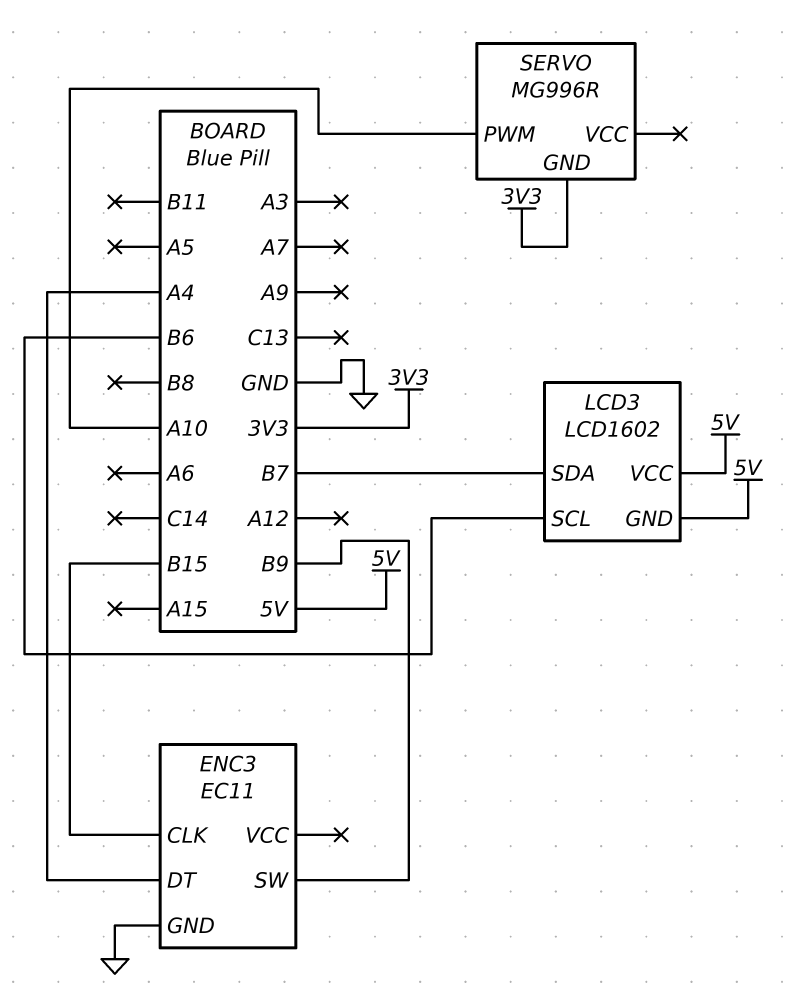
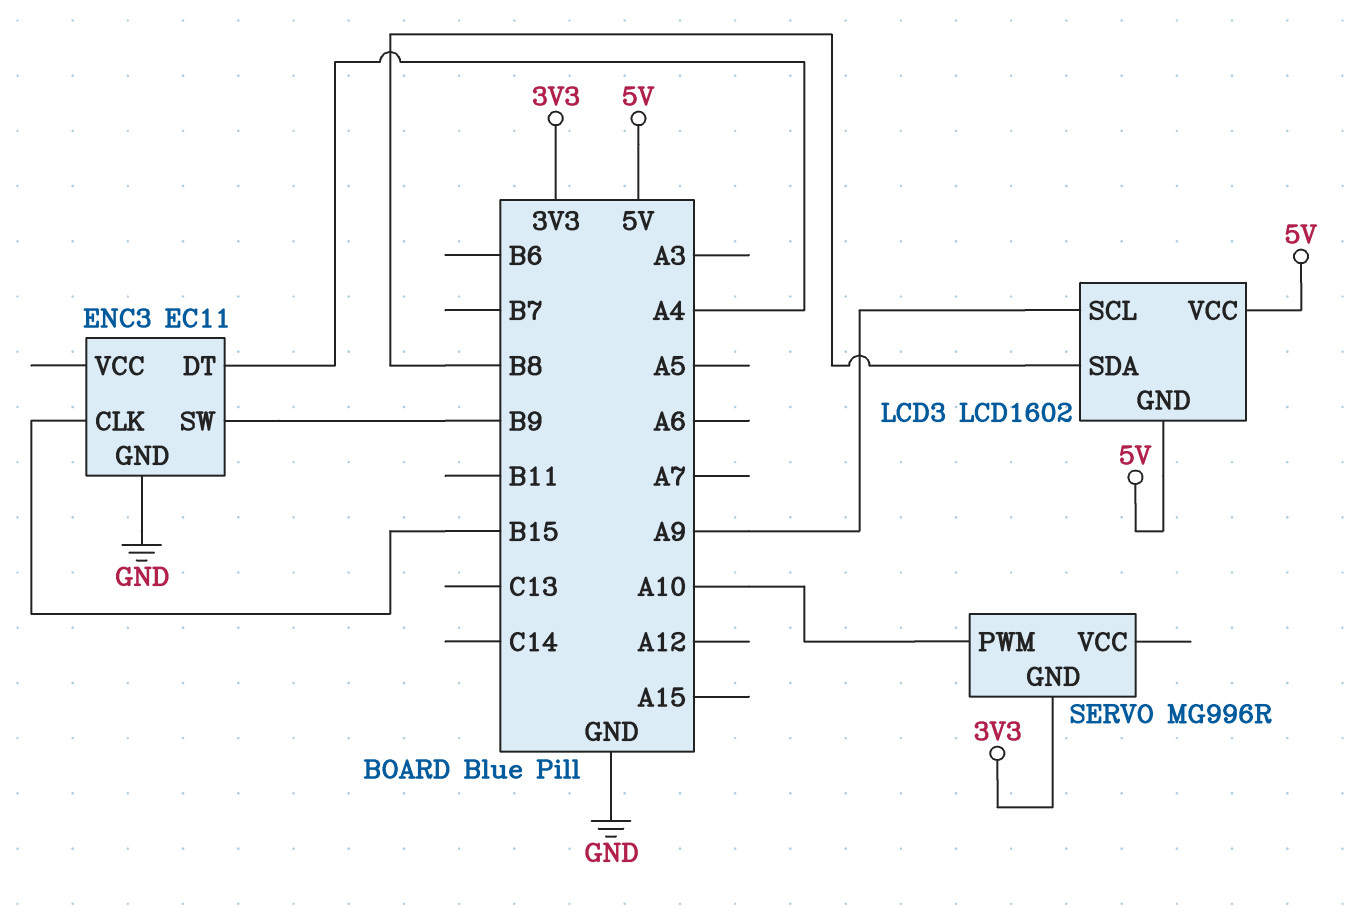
LCD3 pin SCL: B6 -> A9
LCD3 pin SDA: B7 -> B8

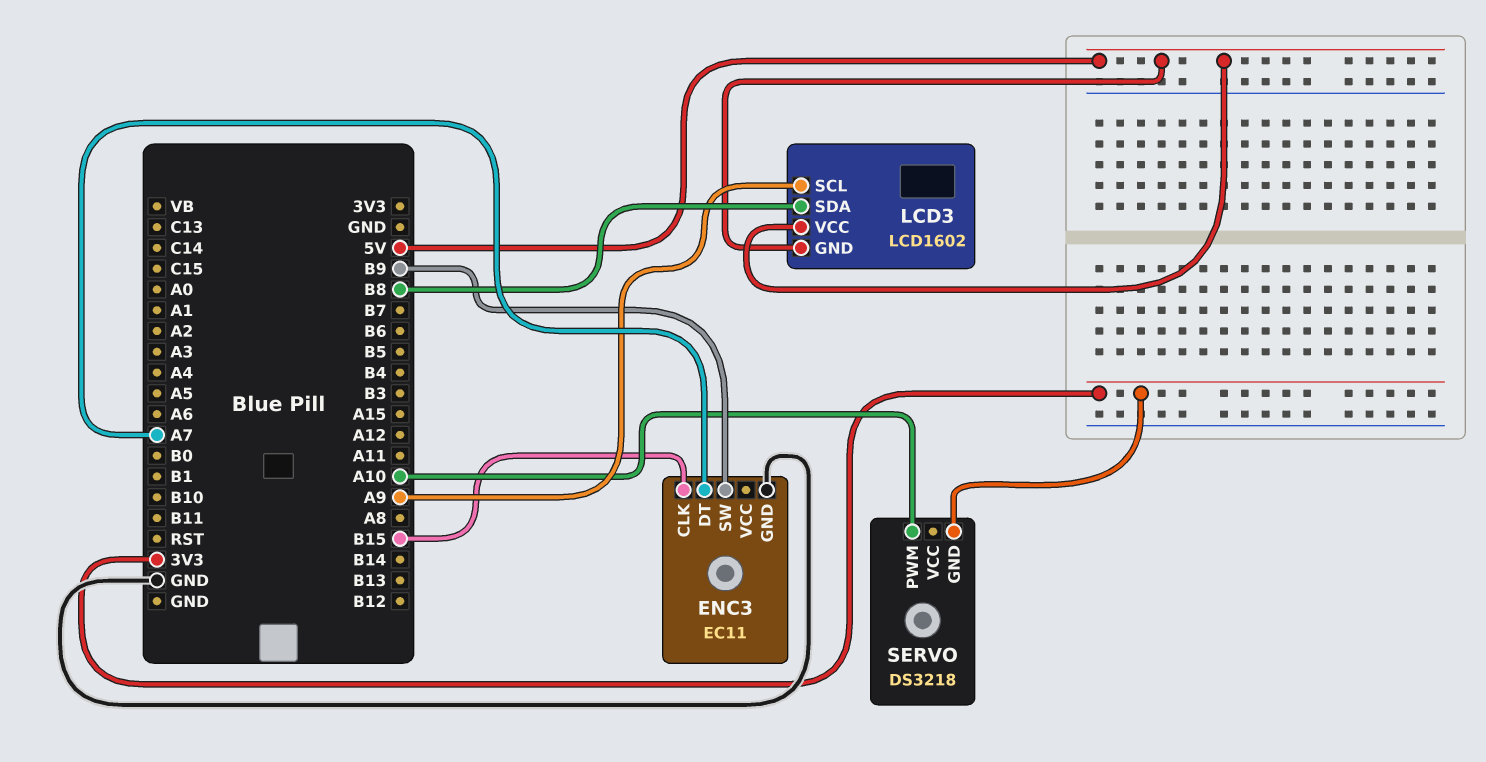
ENC3 pin DT: A4 -> A7
SERVO: MG996R -> DS3218

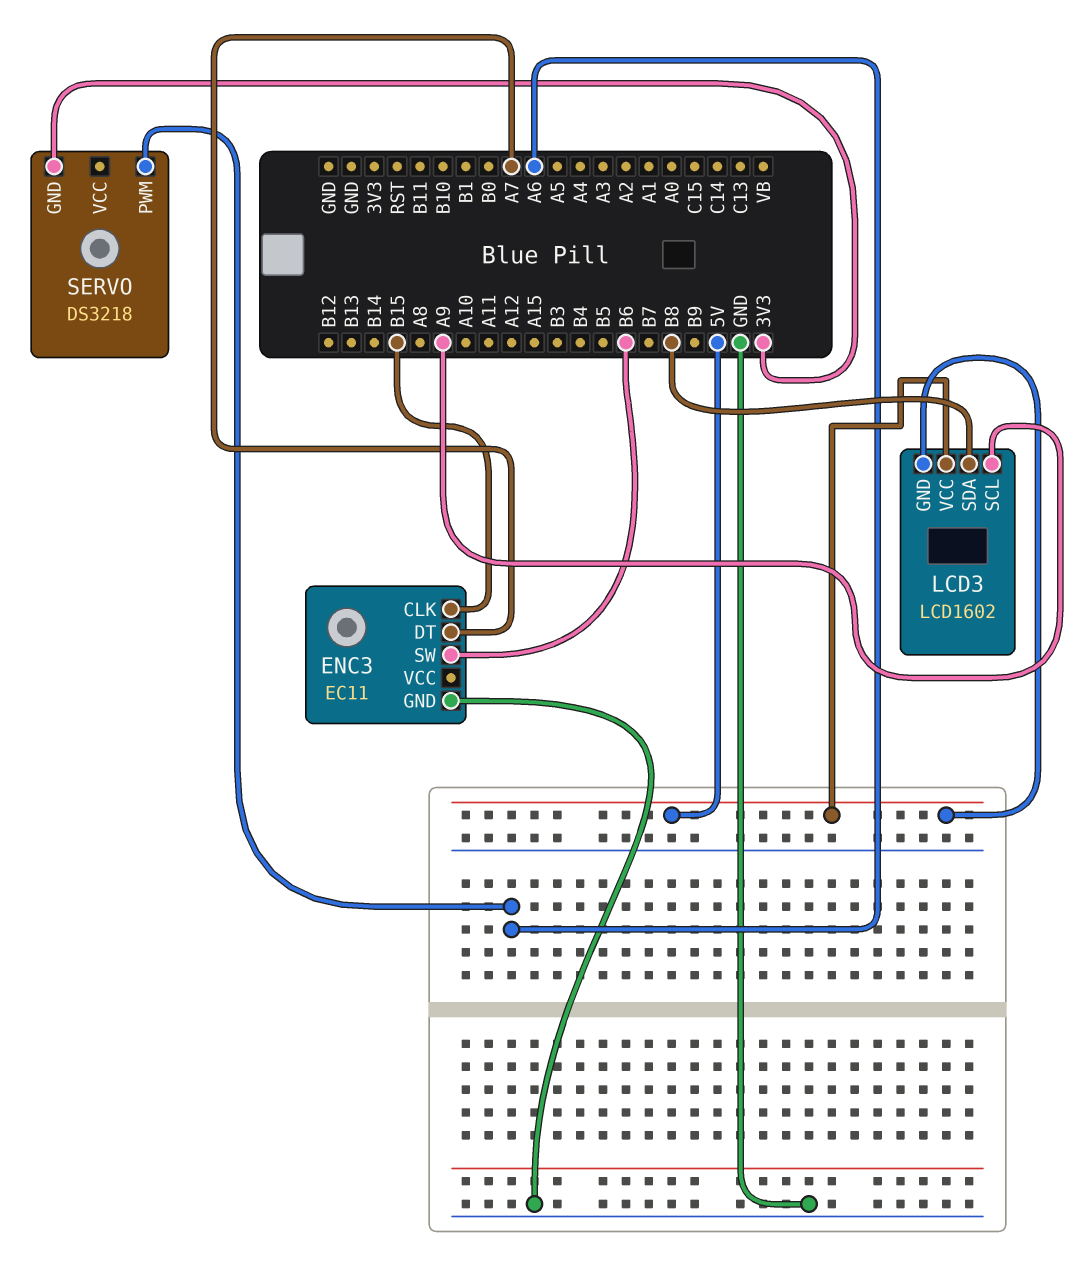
ENC3 pin SW: B9 -> B6
SERVO pin PWM: A10 -> A6

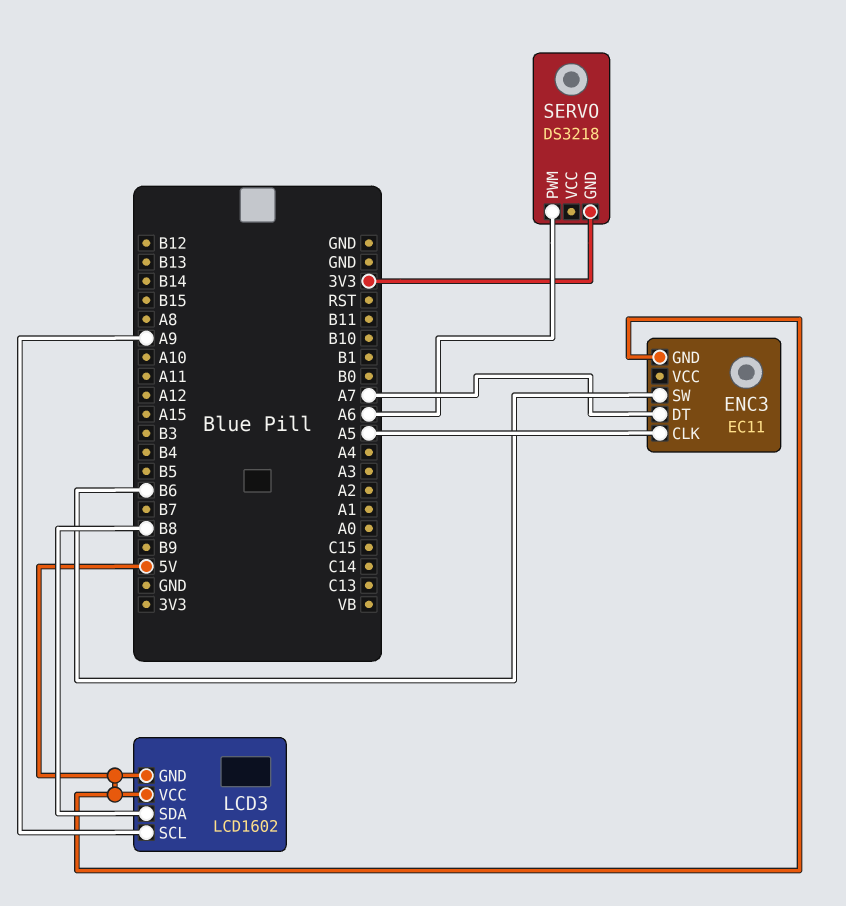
ENC3 pin CLK: B15 -> A5
ENC3 pin GND: GND -> 5V

